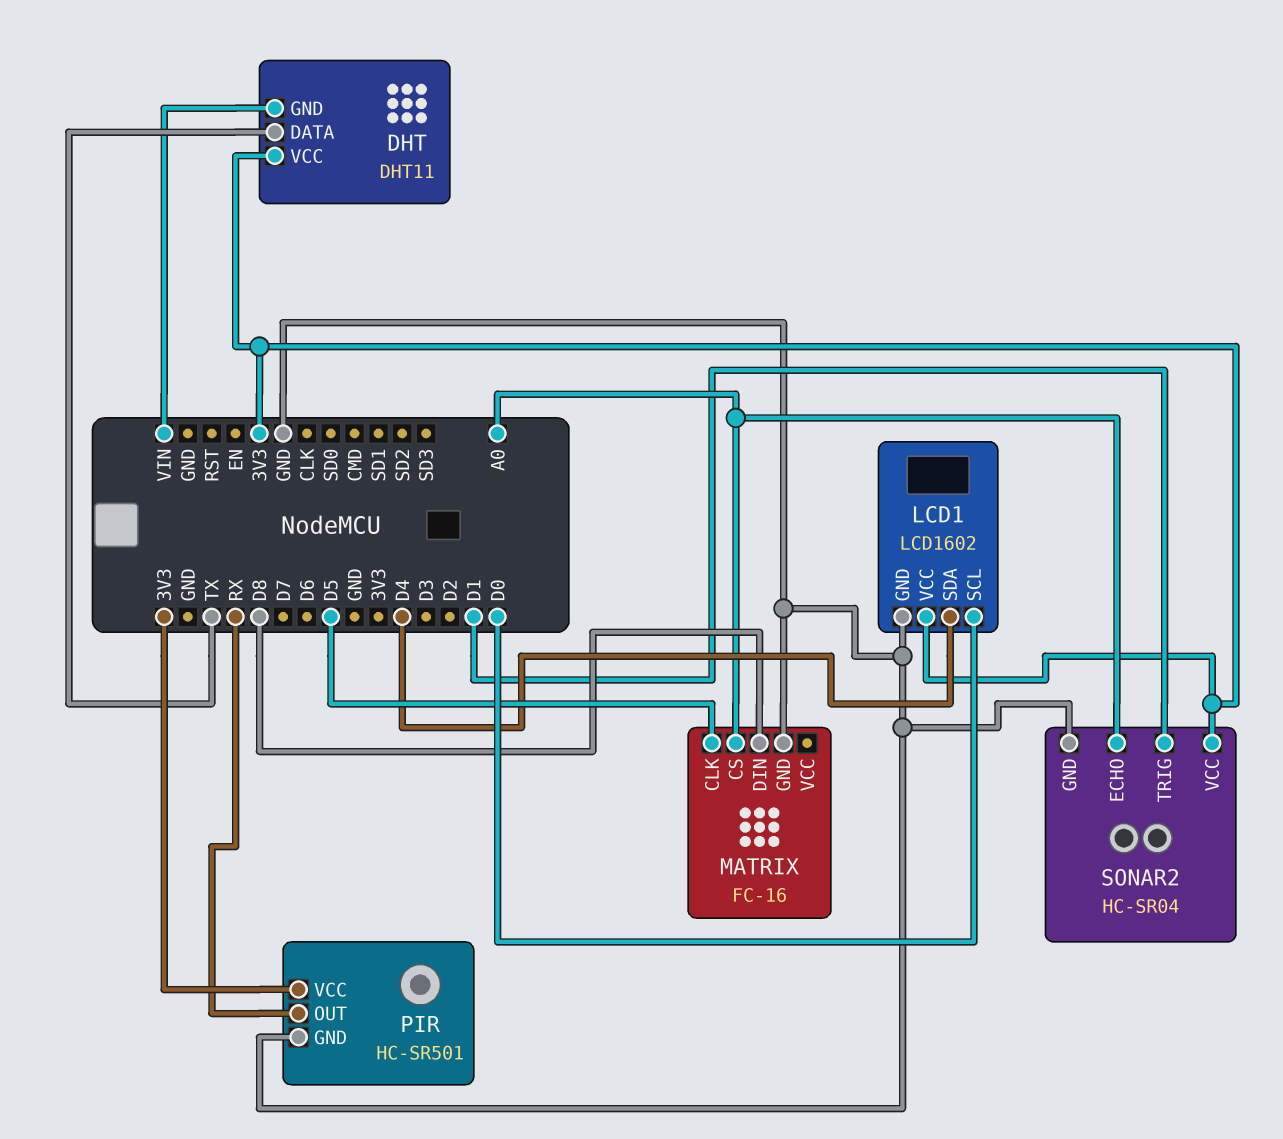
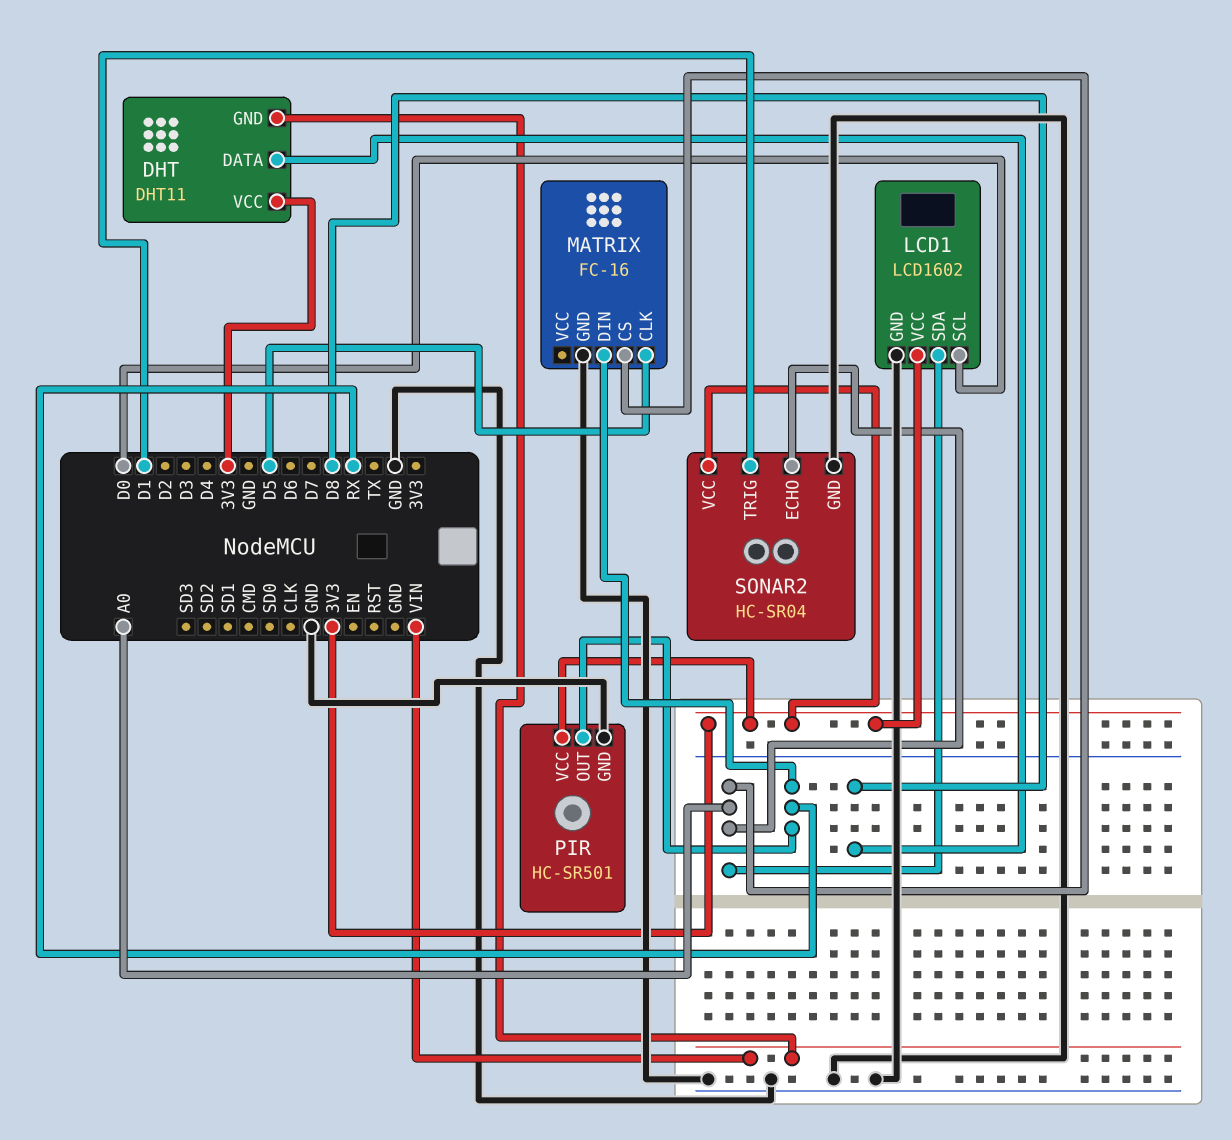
DHT pin DATA: TX -> D8
LCD1 pin SDA: D4 -> A0
MATRIX pin DIN: D8 -> RX

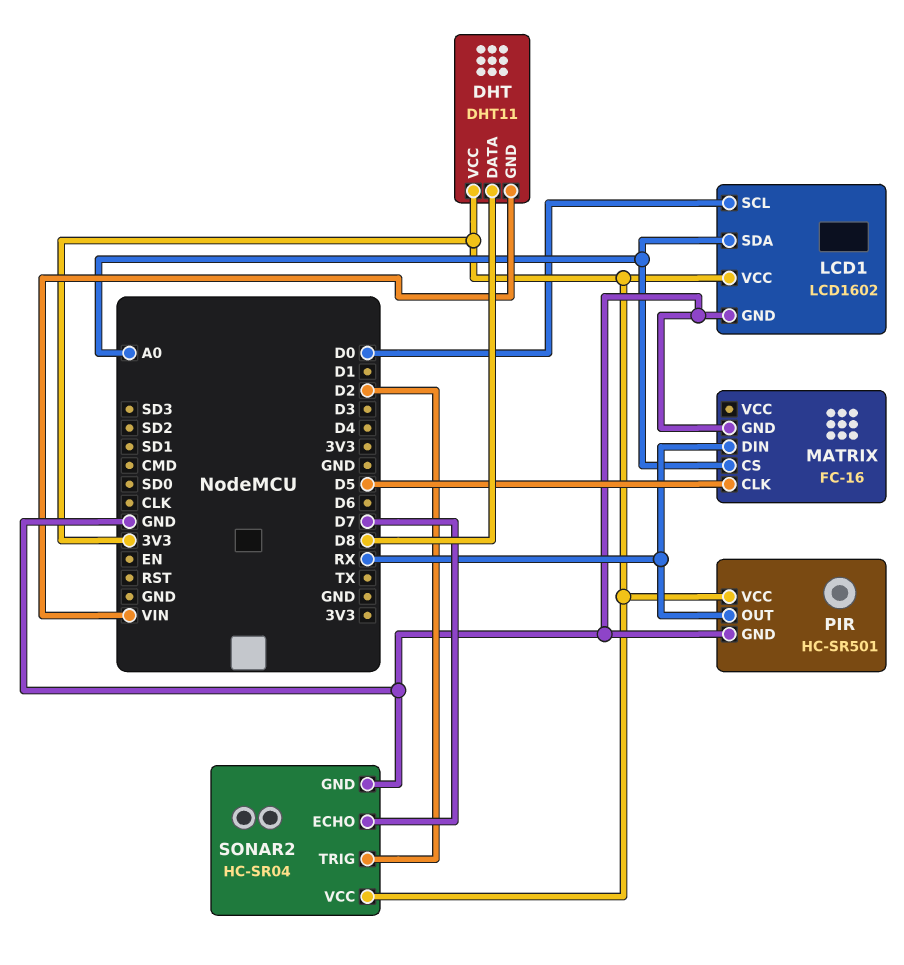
SONAR2 pin ECHO: A0 -> D7
SONAR2 pin TRIG: D1 -> D2

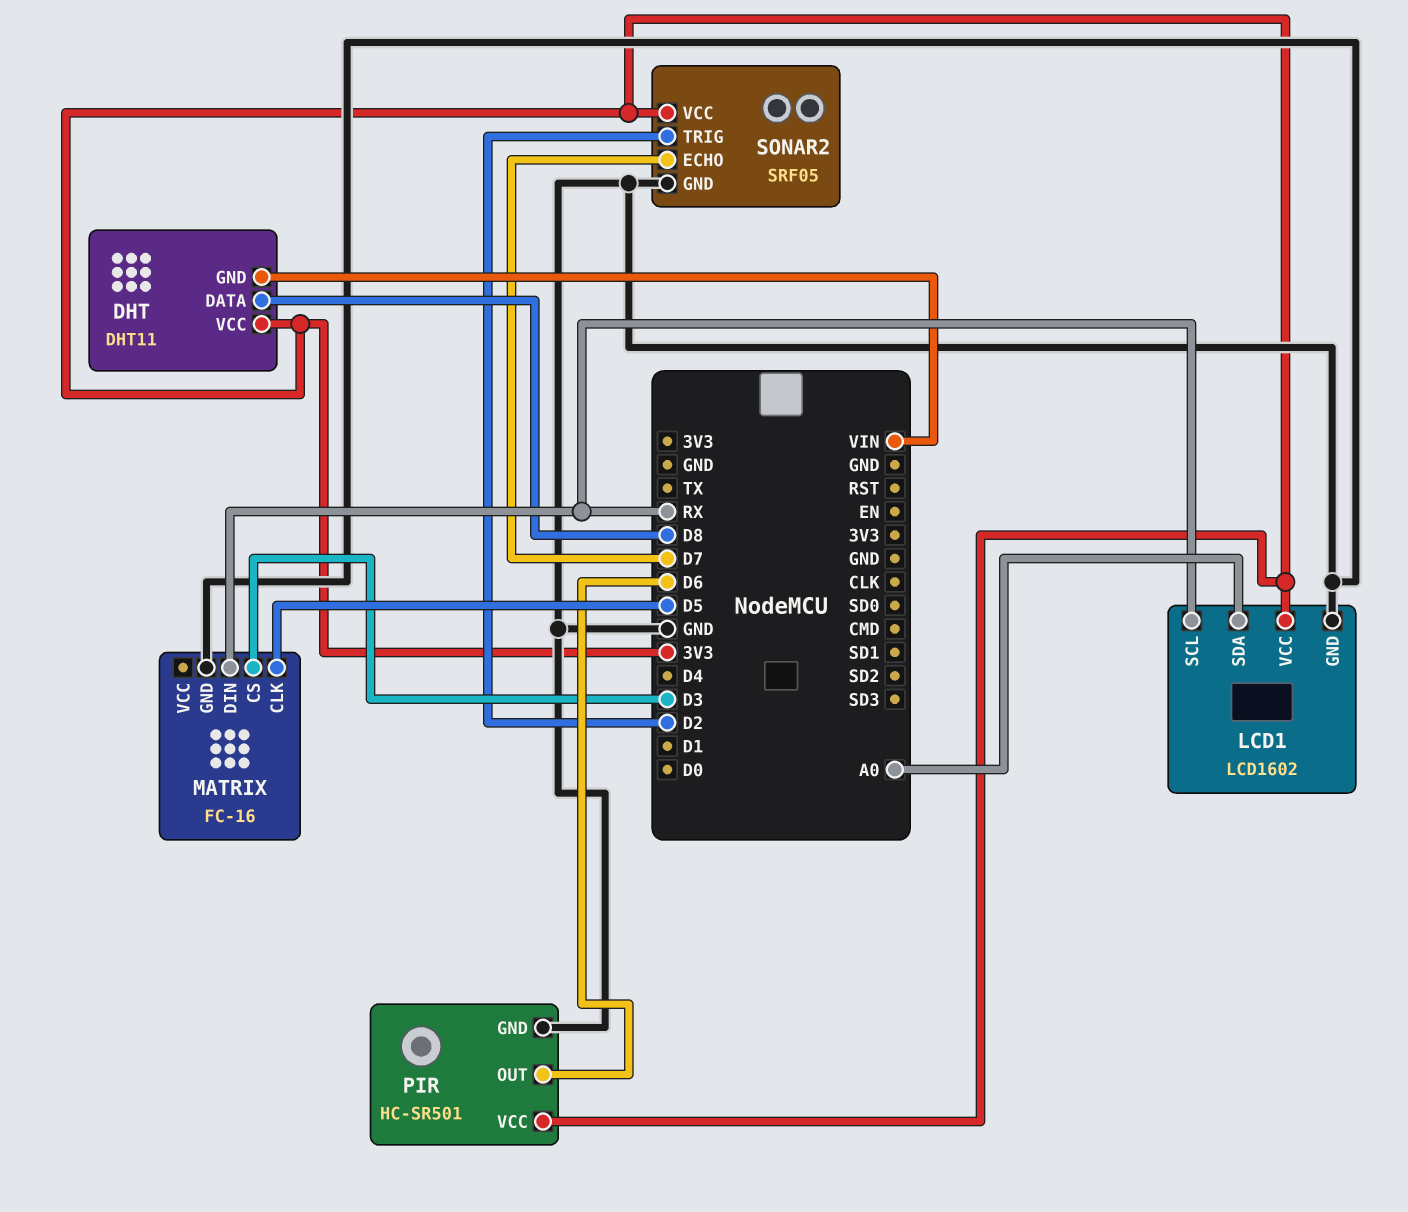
LCD1 pin SCL: D0 -> RX
MATRIX pin CS: A0 -> D3
PIR pin OUT: RX -> D6
SONAR2: HC-SR04 -> SRF05

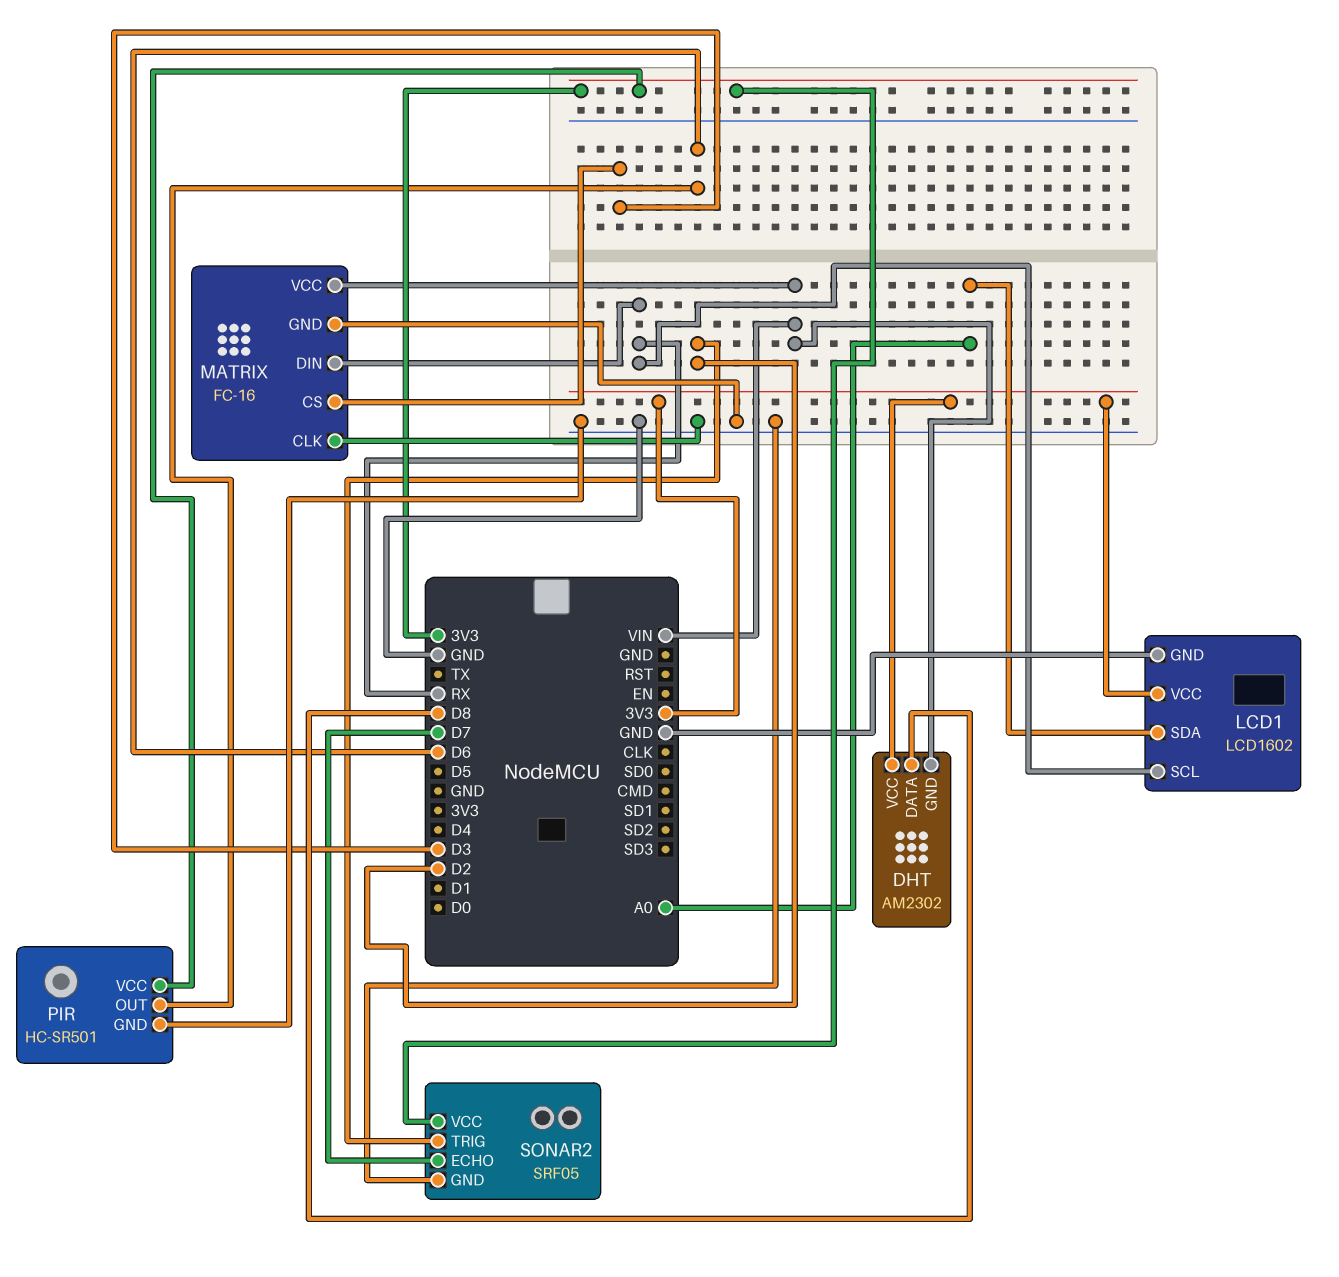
DHT: DHT11 -> AM2302
MATRIX pin CLK: D5 -> GND
MATRIX pin VCC: none -> VIN

